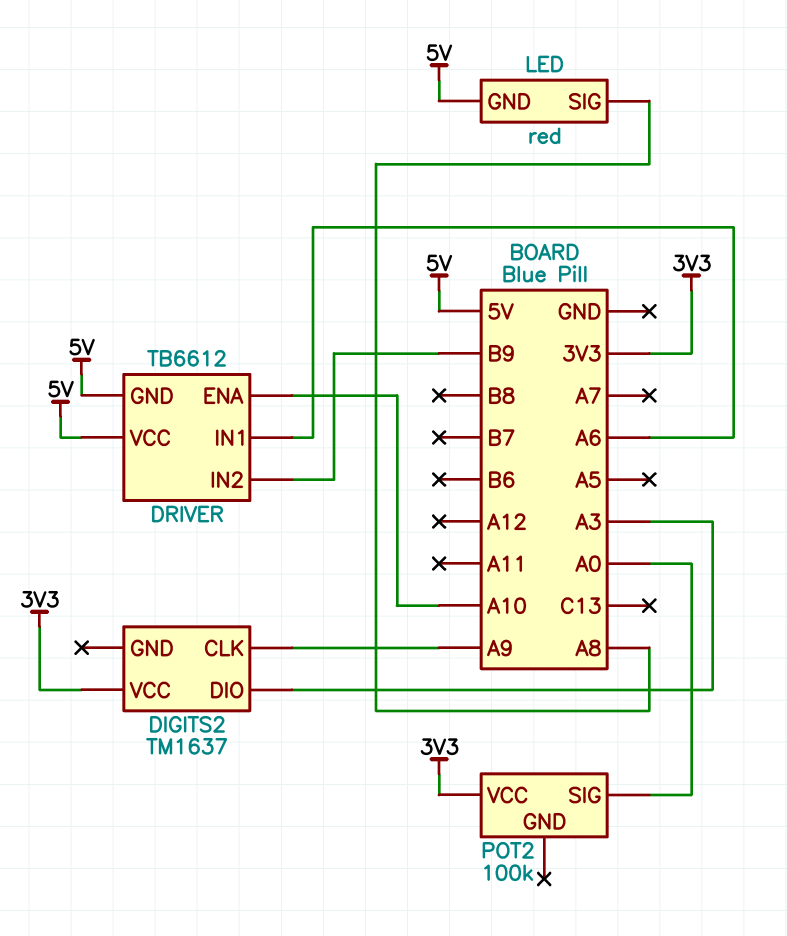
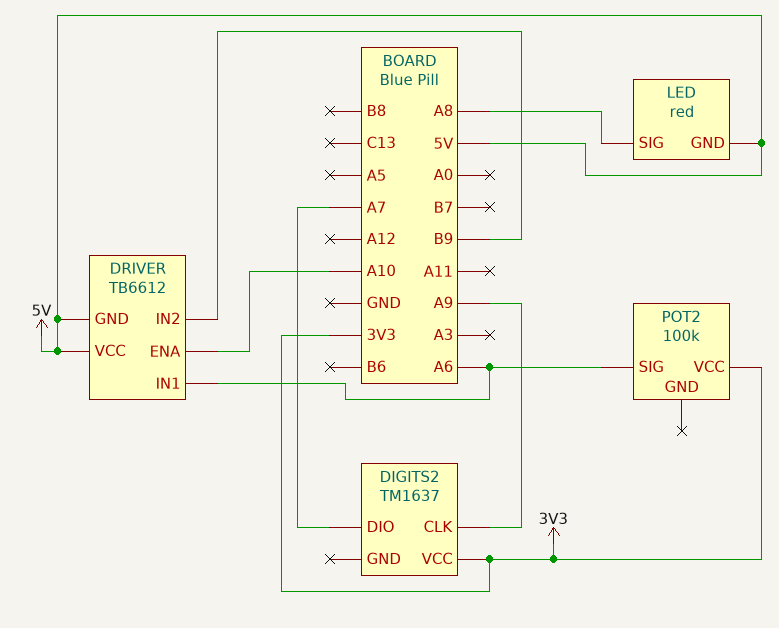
DIGITS2 pin DIO: A3 -> A7
POT2 pin SIG: A0 -> A6

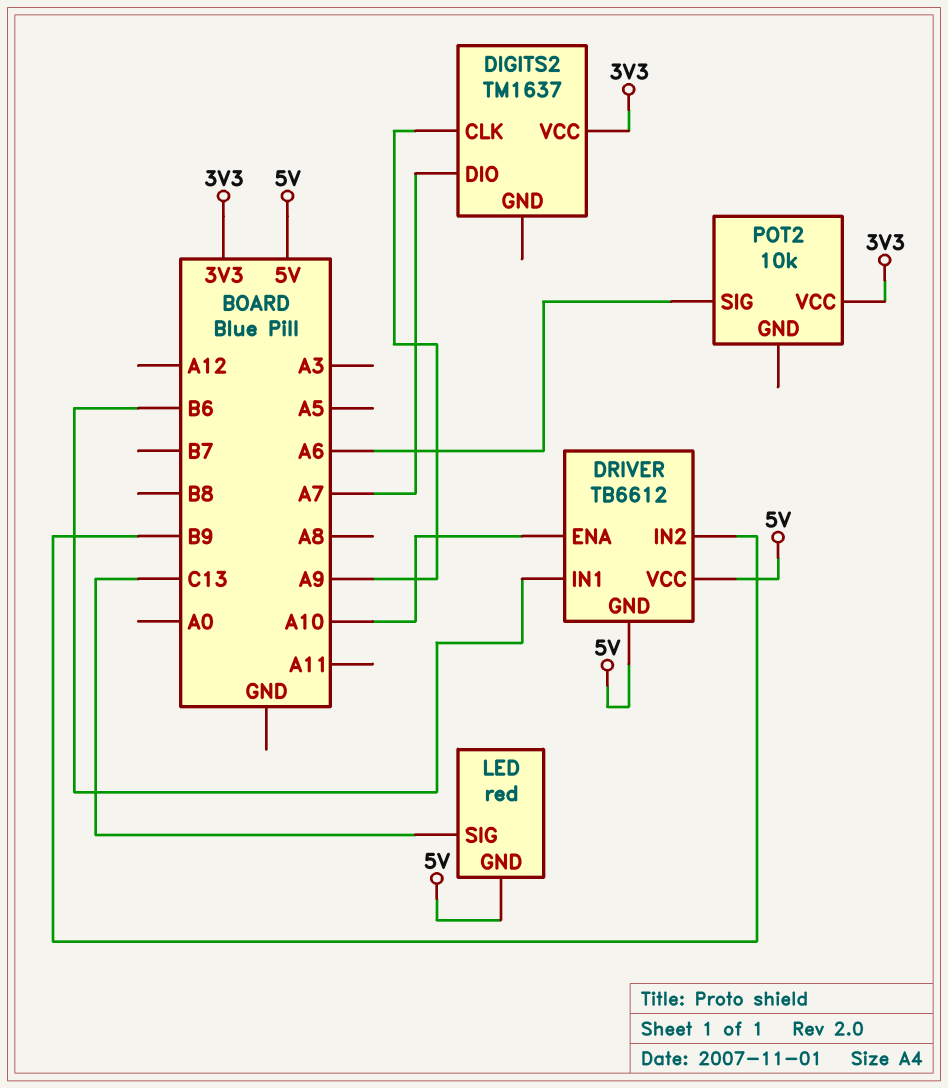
DRIVER pin IN1: A6 -> B6
LED pin SIG: A8 -> C13
POT2: 100k -> 10k

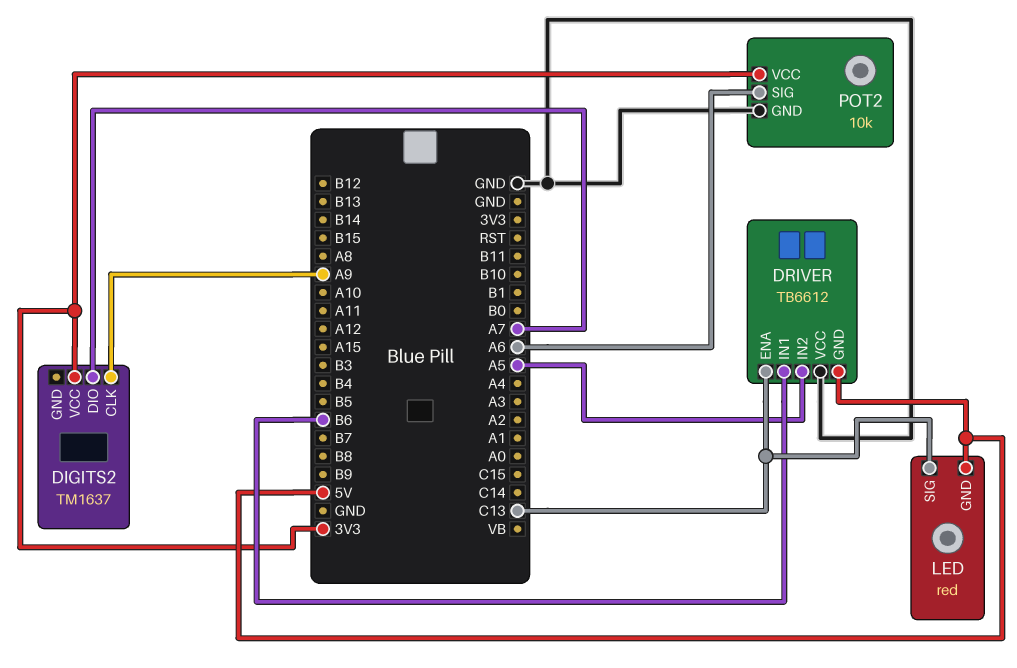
DRIVER pin ENA: A10 -> C13
DRIVER pin IN2: B9 -> A5
DRIVER pin VCC: 5V -> GND
POT2 pin GND: none -> GND

